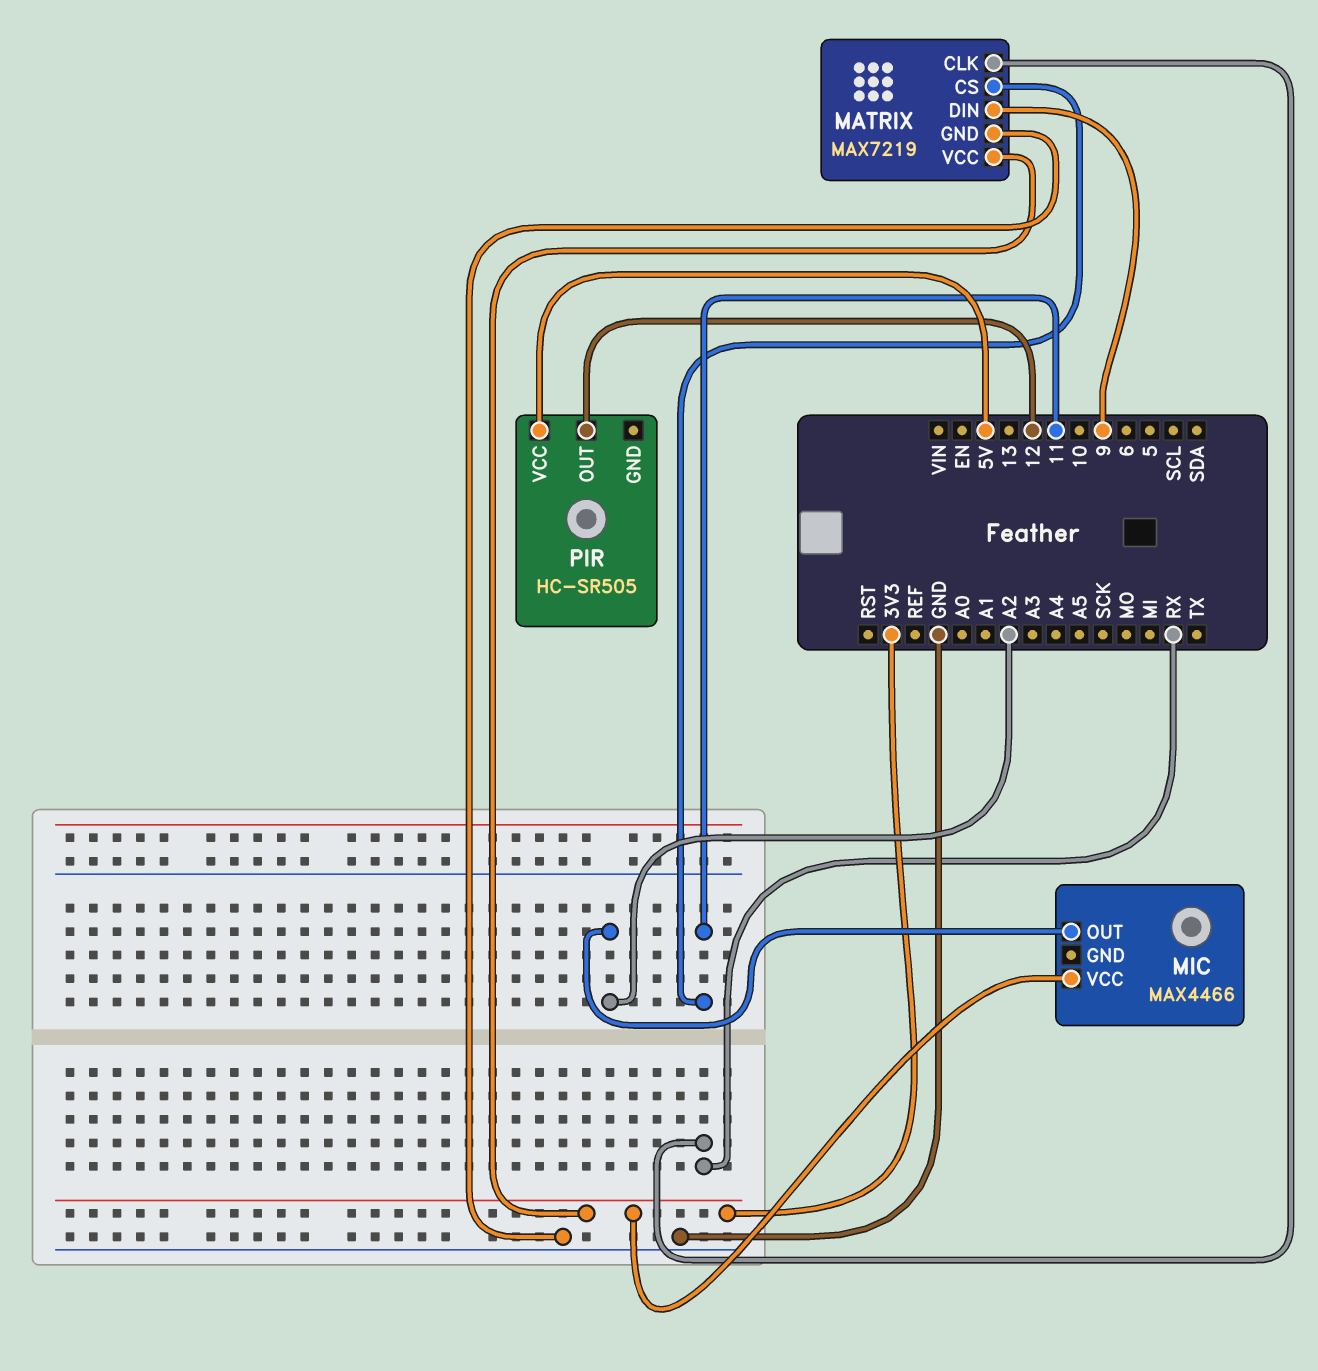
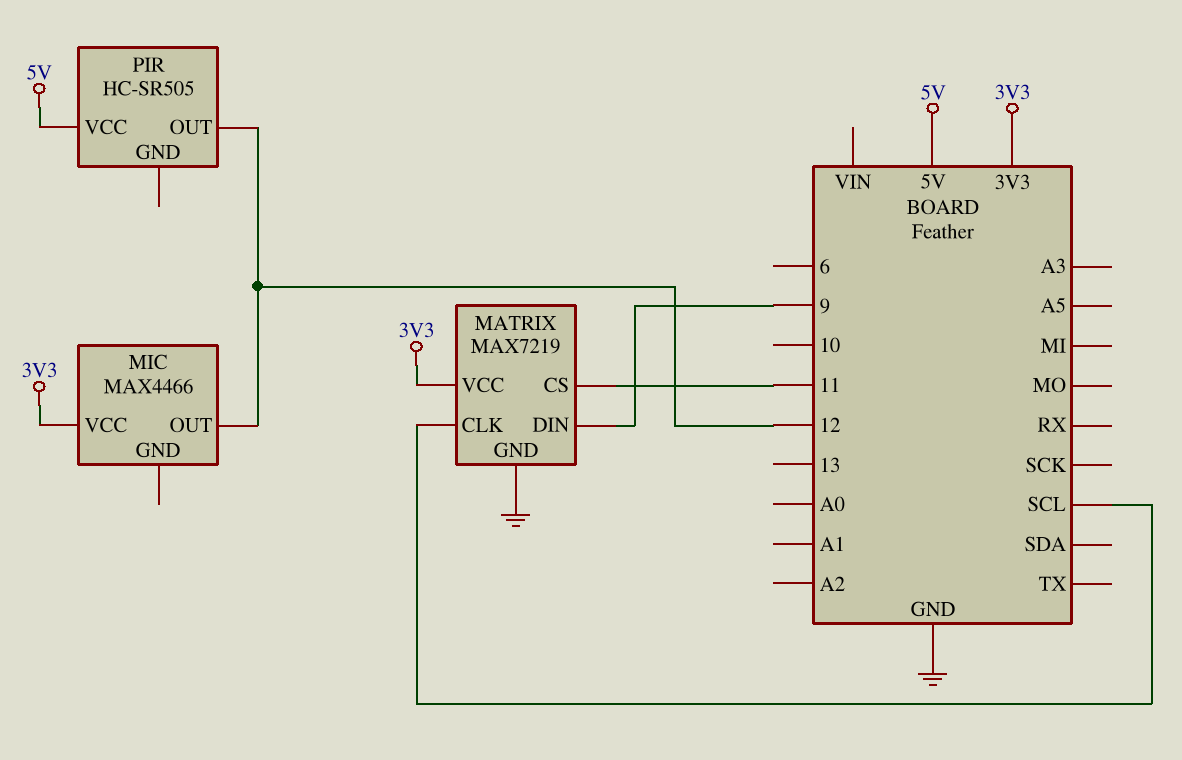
MATRIX pin CLK: RX -> SCL
MIC pin OUT: A2 -> 12

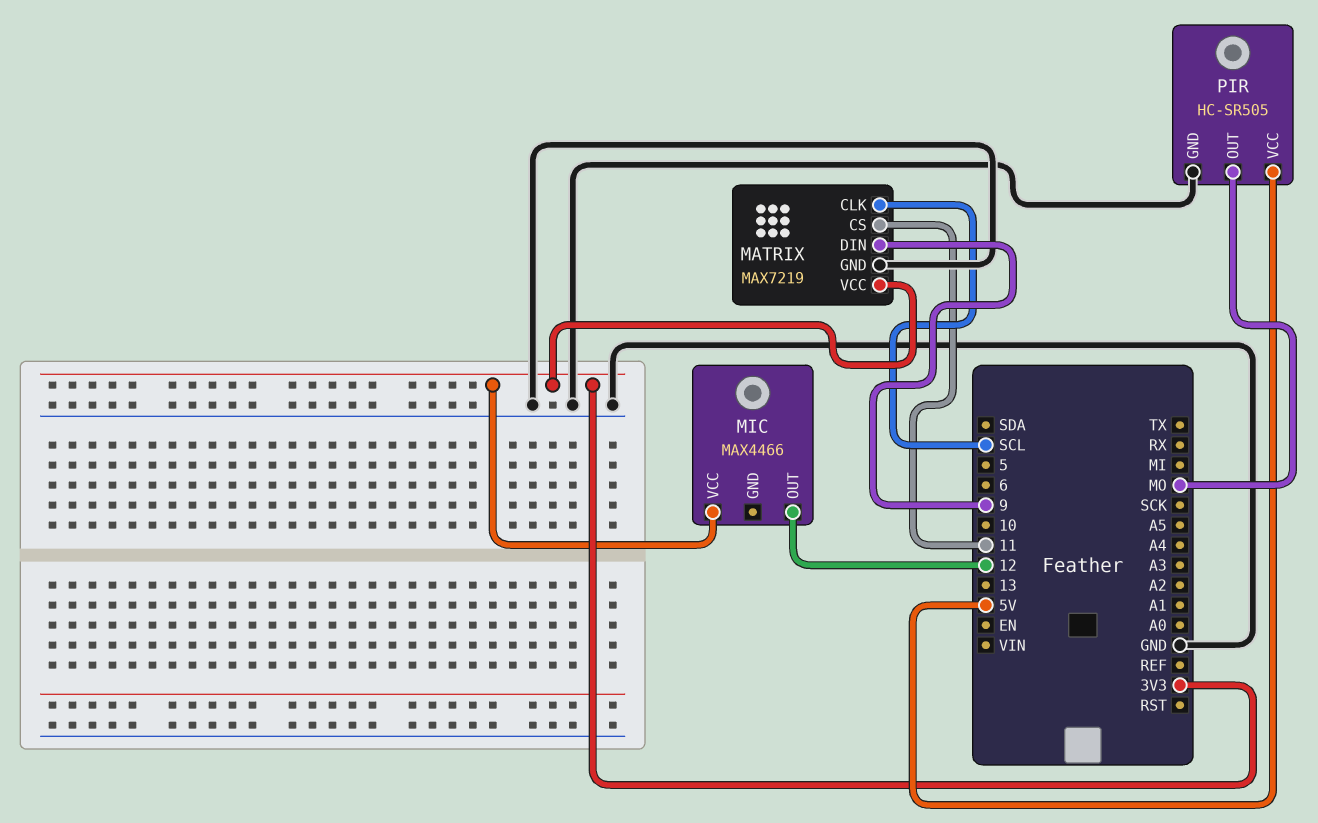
PIR pin GND: none -> GND
PIR pin OUT: 12 -> MO

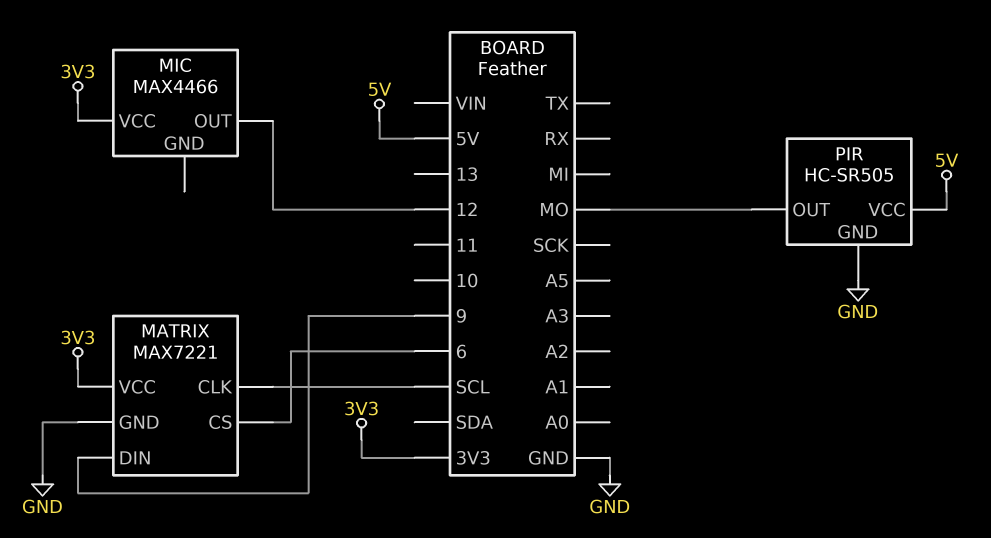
MATRIX: MAX7219 -> MAX7221
MATRIX pin CS: 11 -> 6

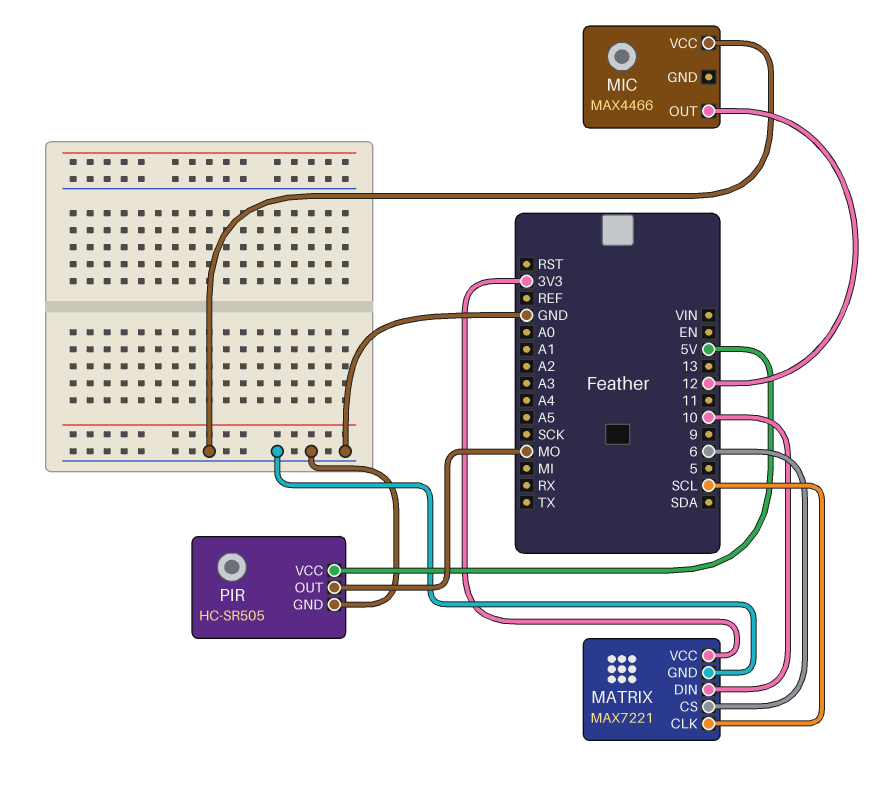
MATRIX pin DIN: 9 -> 10
MIC pin VCC: 3V3 -> GND

